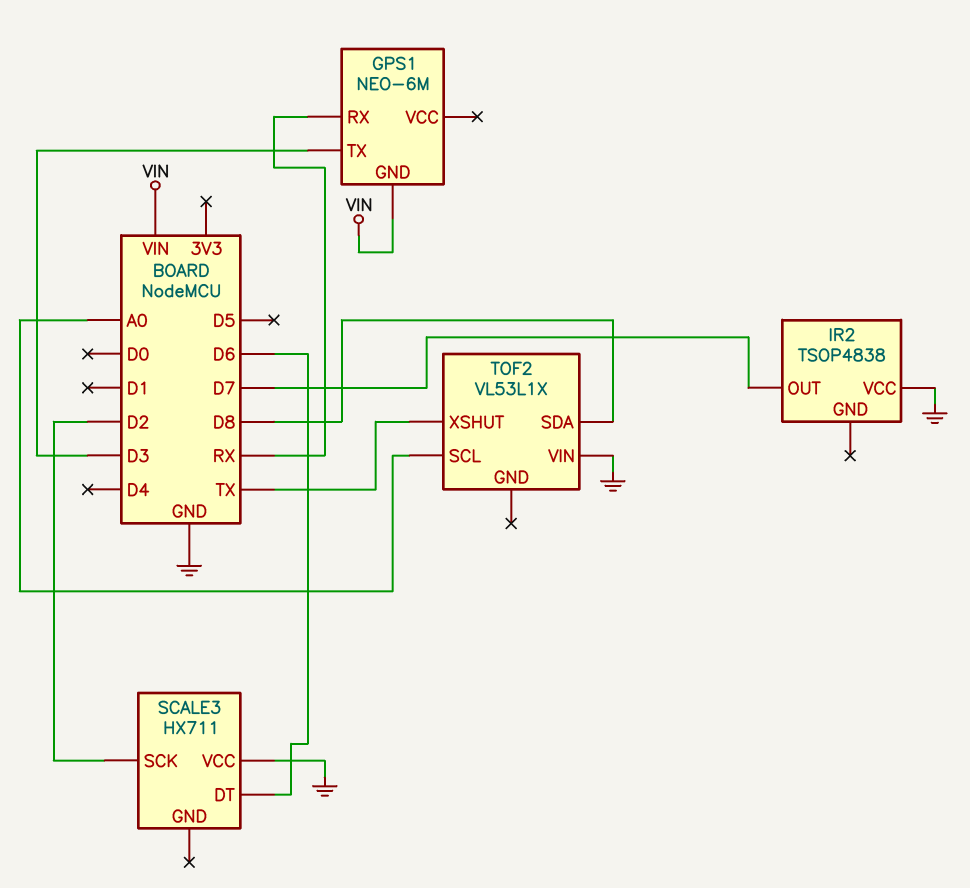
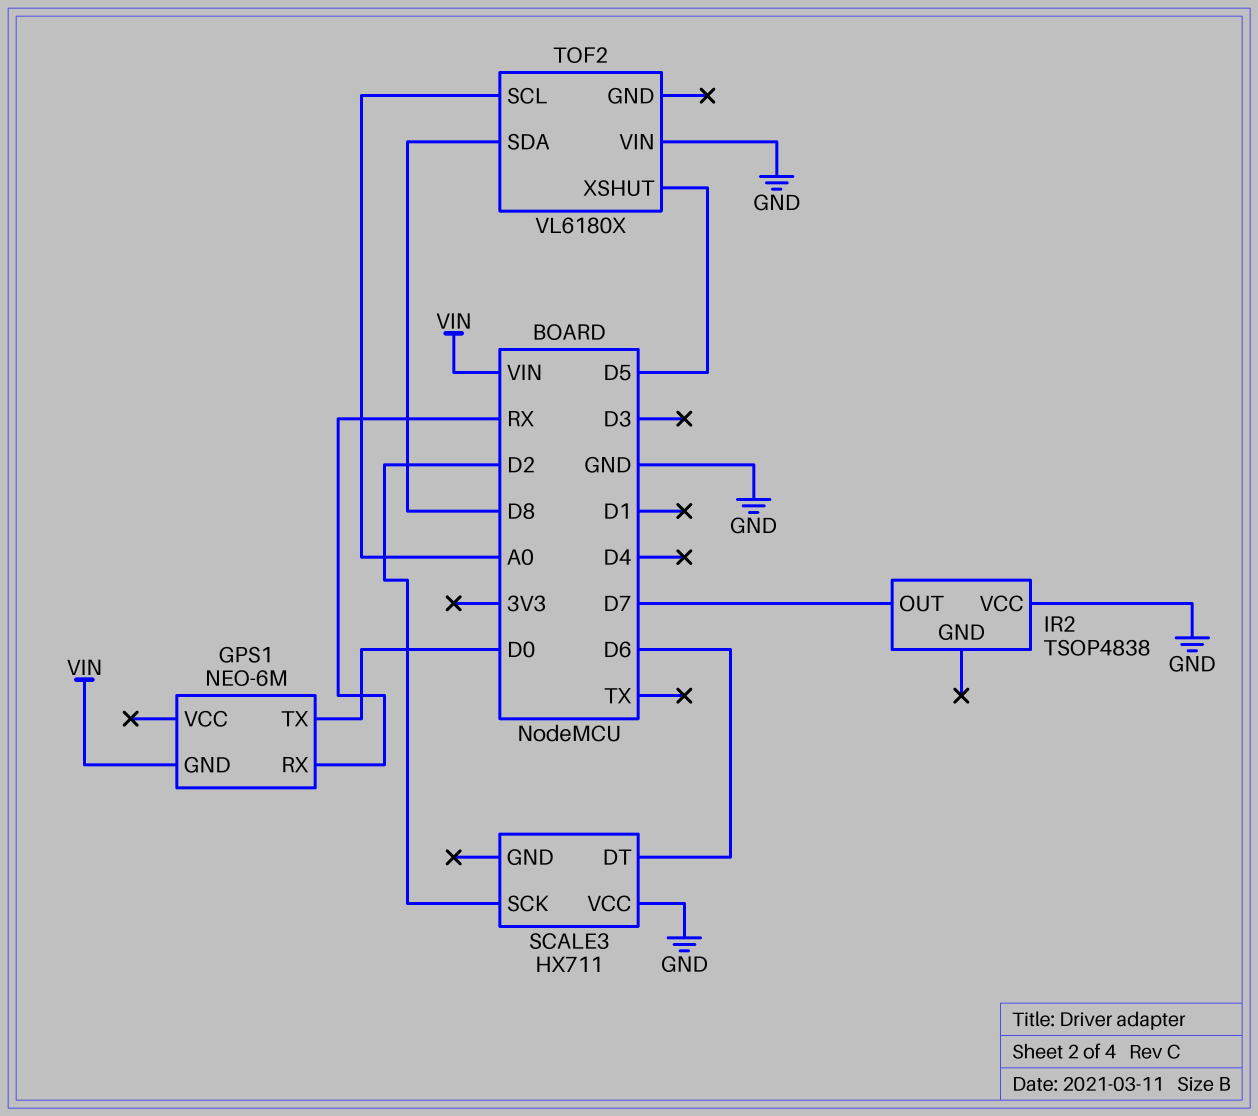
GPS1 pin TX: D3 -> D0
TOF2: VL53L1X -> VL6180X
TOF2 pin XSHUT: TX -> D5

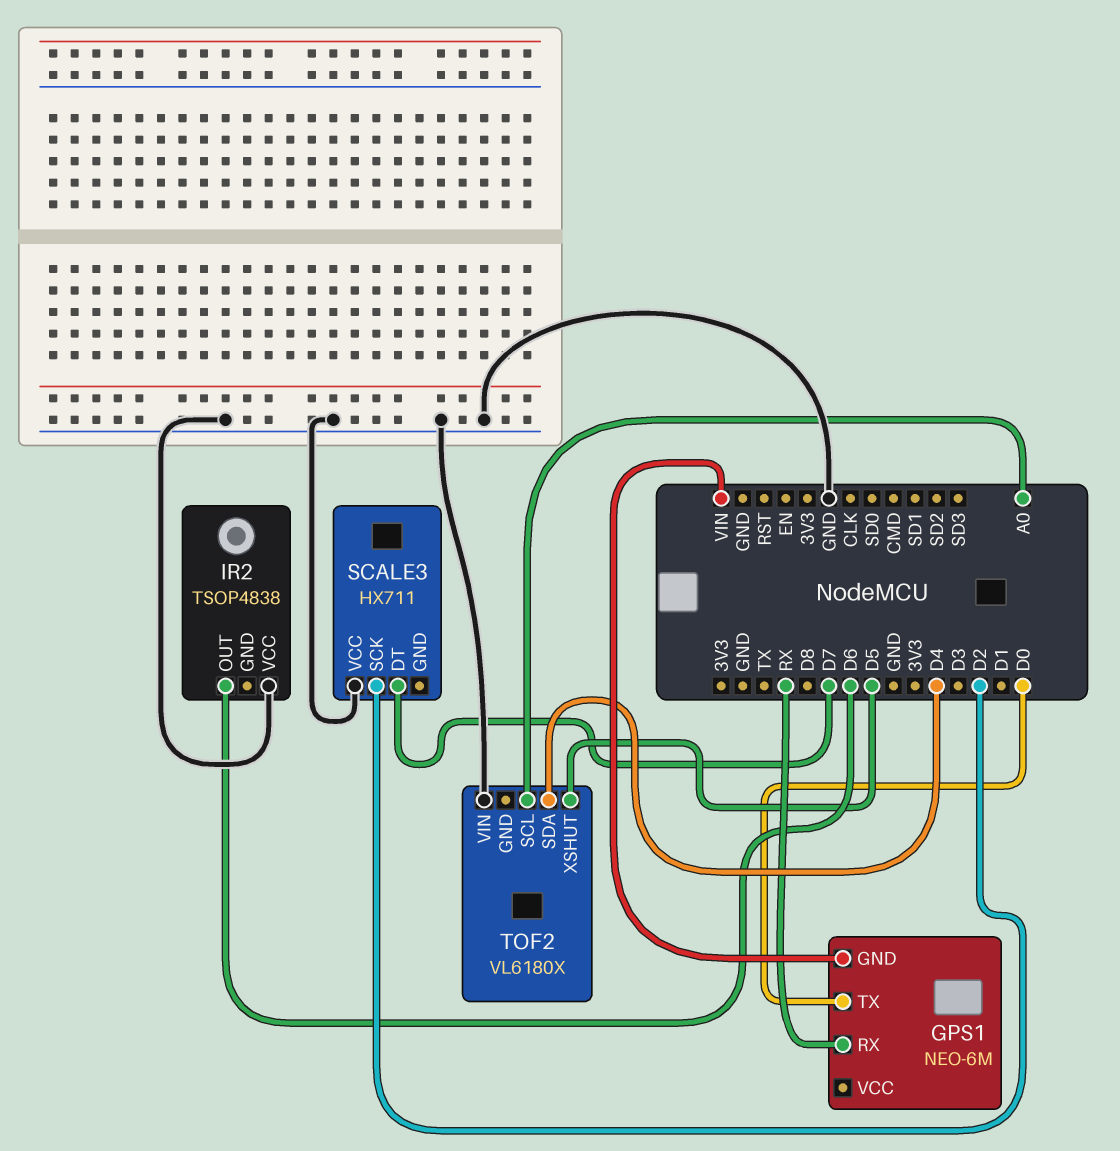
IR2 pin OUT: D7 -> D6
SCALE3 pin DT: D6 -> D7
TOF2 pin SDA: D8 -> D4

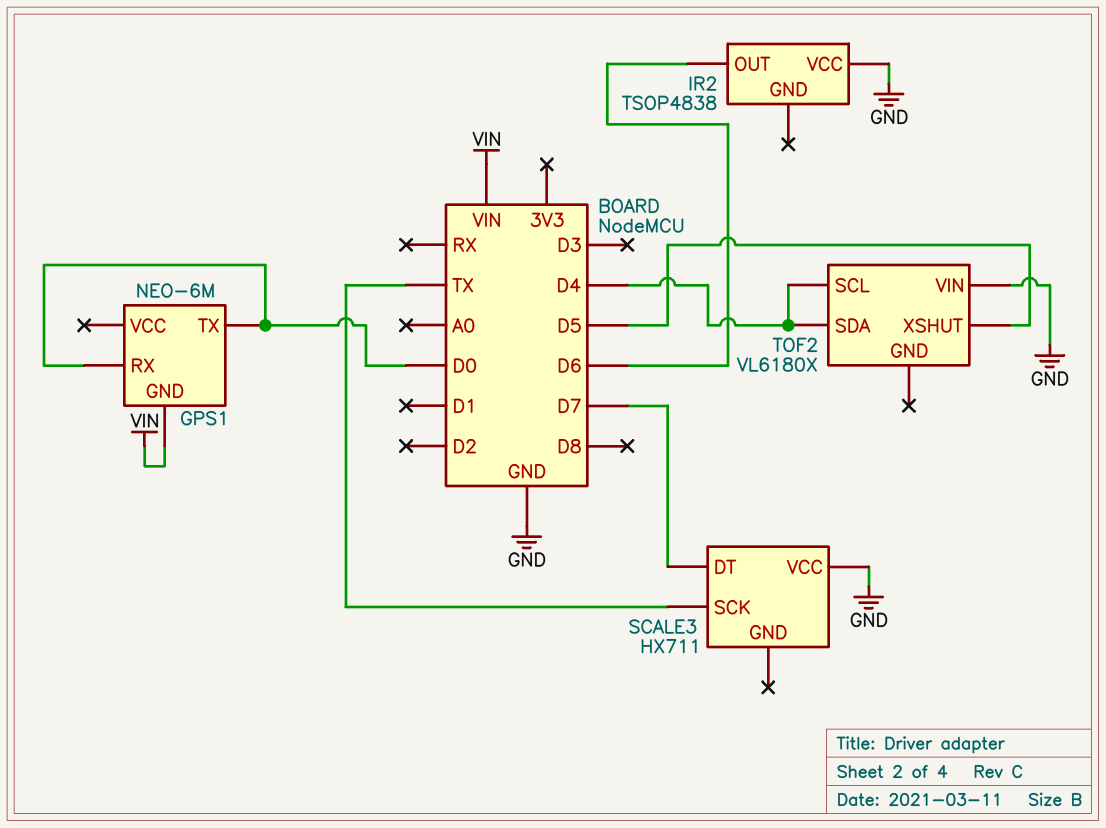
GPS1 pin RX: RX -> D0
SCALE3 pin SCK: D2 -> TX
TOF2 pin SCL: A0 -> D4

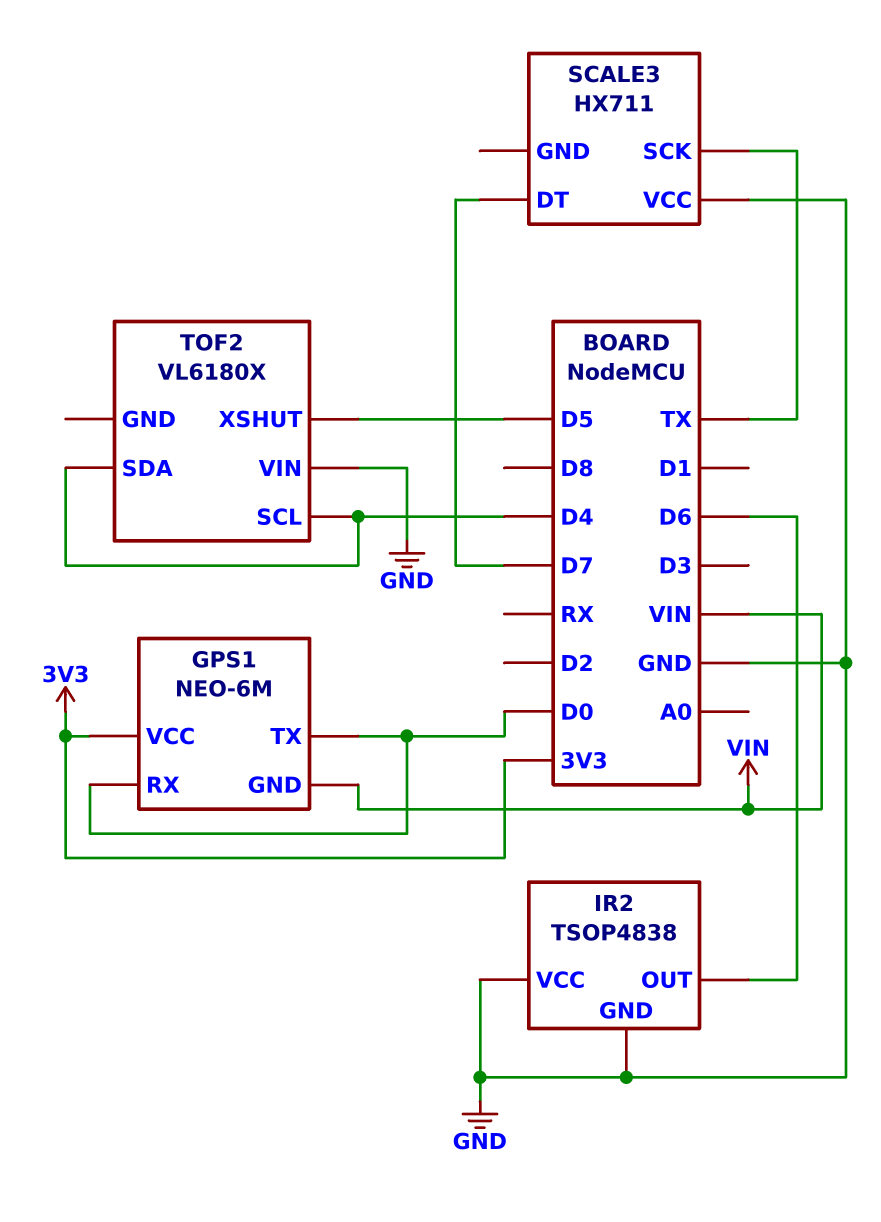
GPS1 pin VCC: none -> 3V3
IR2 pin GND: none -> GND

